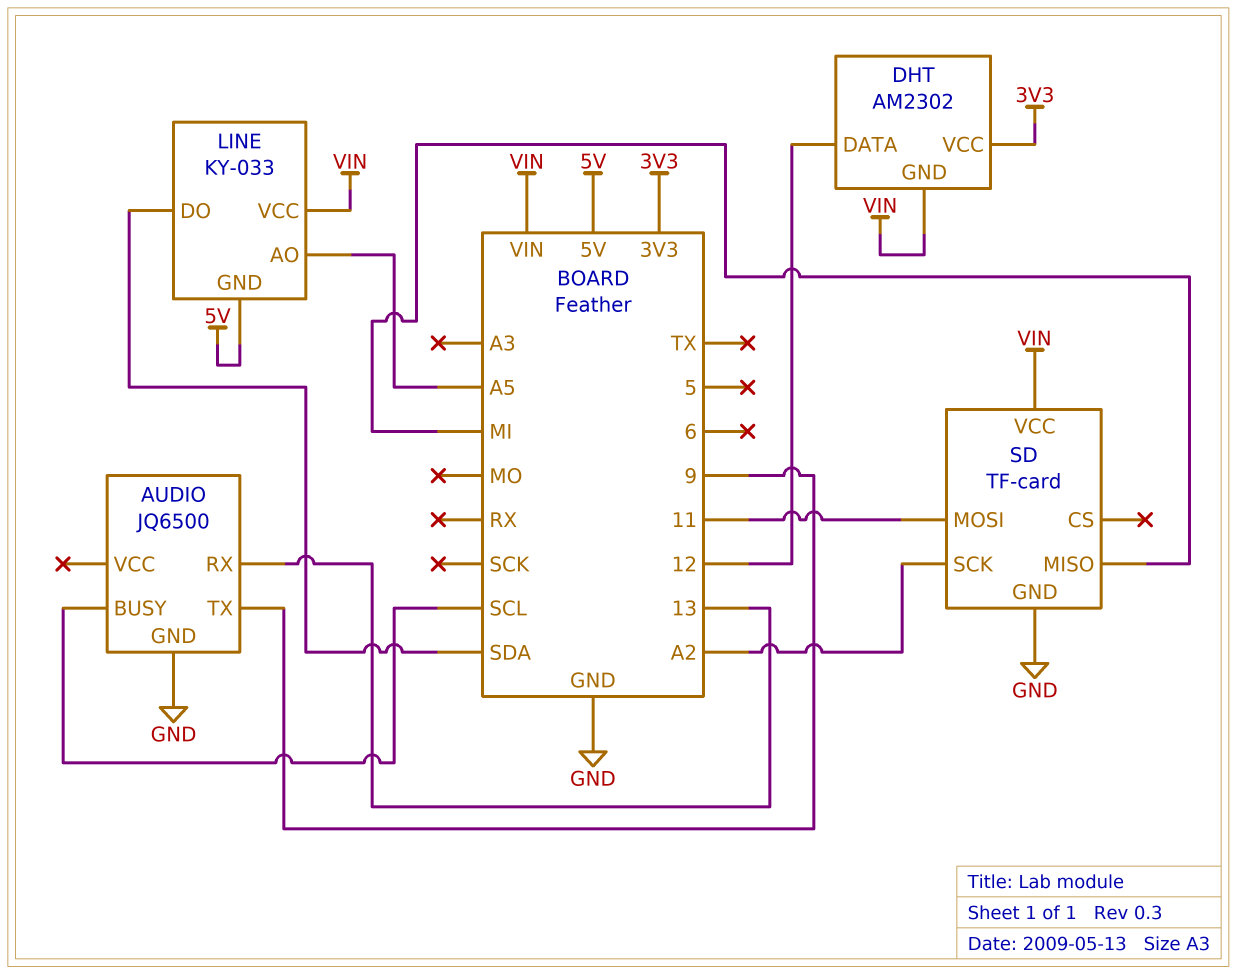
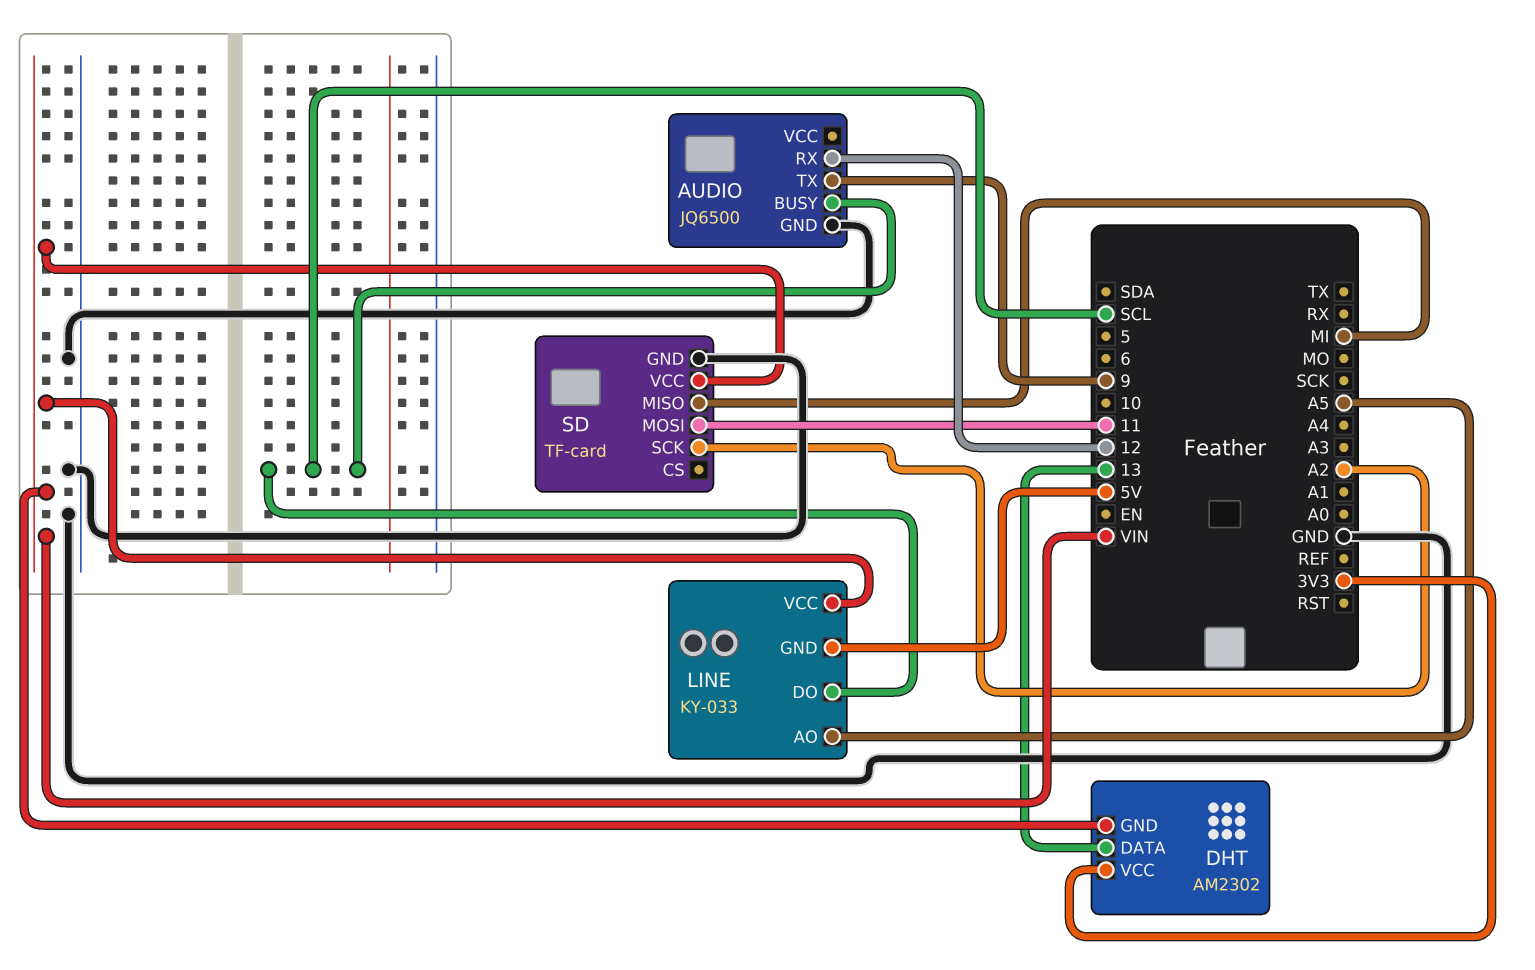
AUDIO pin RX: 13 -> 12
DHT pin DATA: 12 -> 13
LINE pin DO: SDA -> SCL

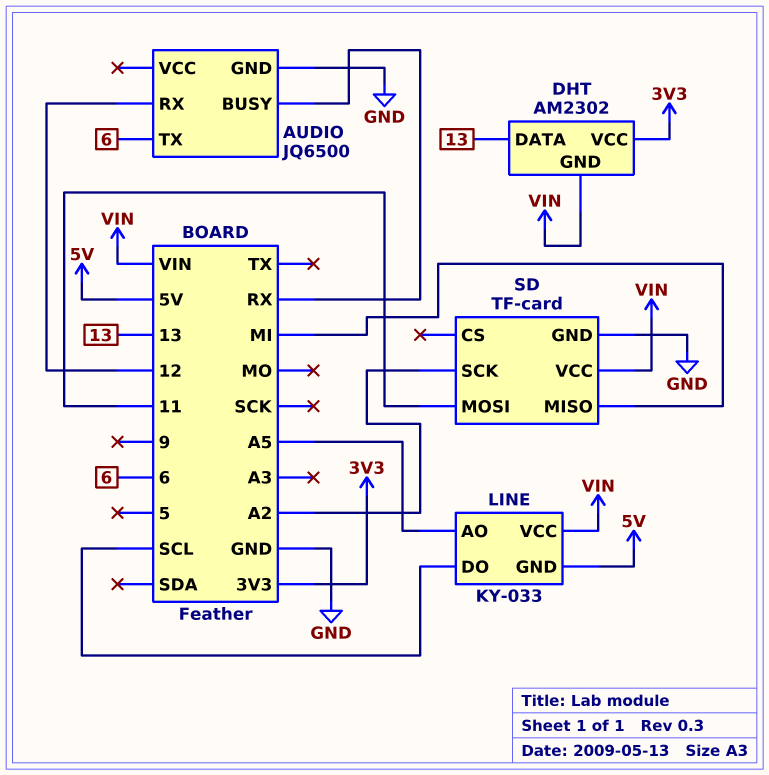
AUDIO pin BUSY: SCL -> RX
AUDIO pin TX: 9 -> 6

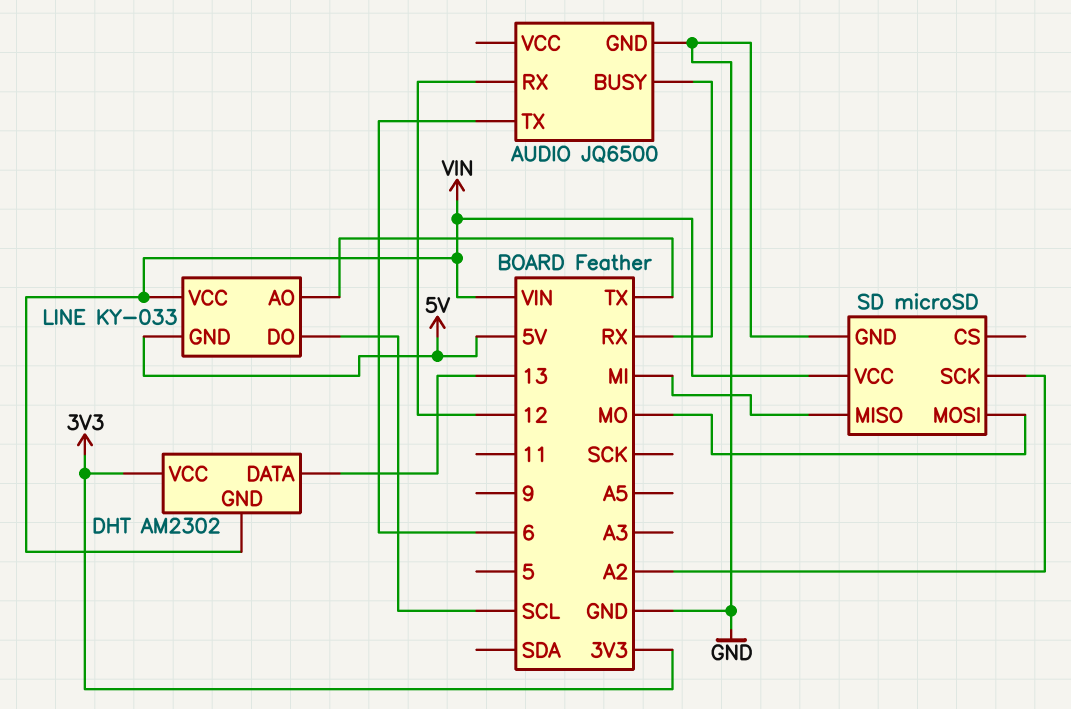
LINE pin AO: A5 -> TX
SD: TF-card -> microSD
SD pin MOSI: 11 -> MO

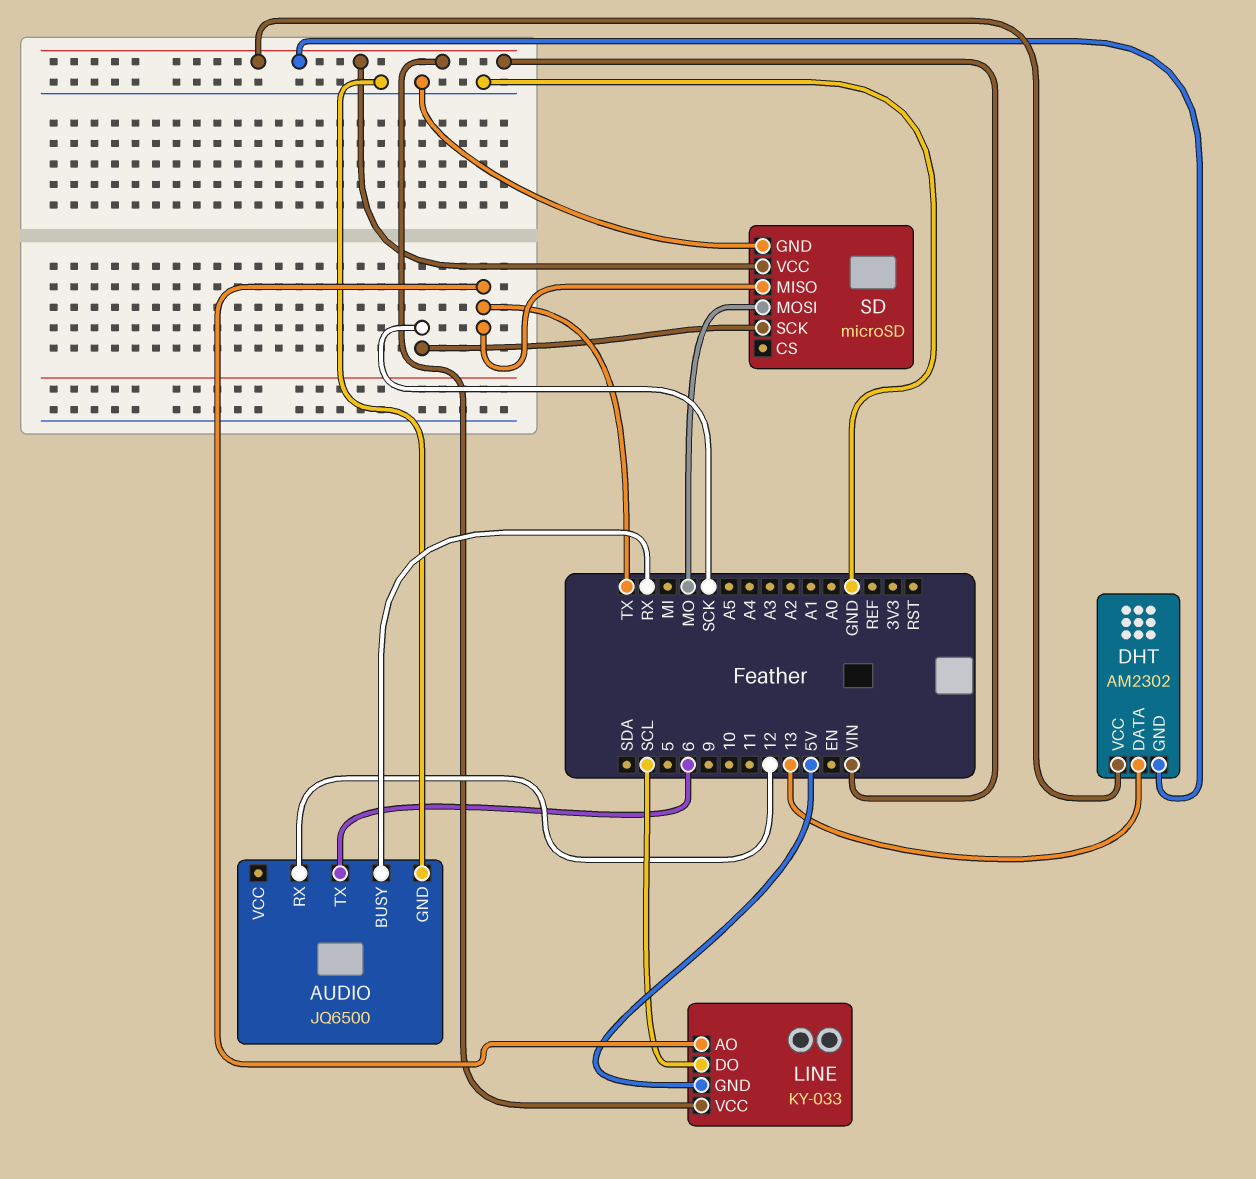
DHT pin VCC: 3V3 -> VIN
SD pin MISO: MI -> TX
SD pin SCK: A2 -> SCK

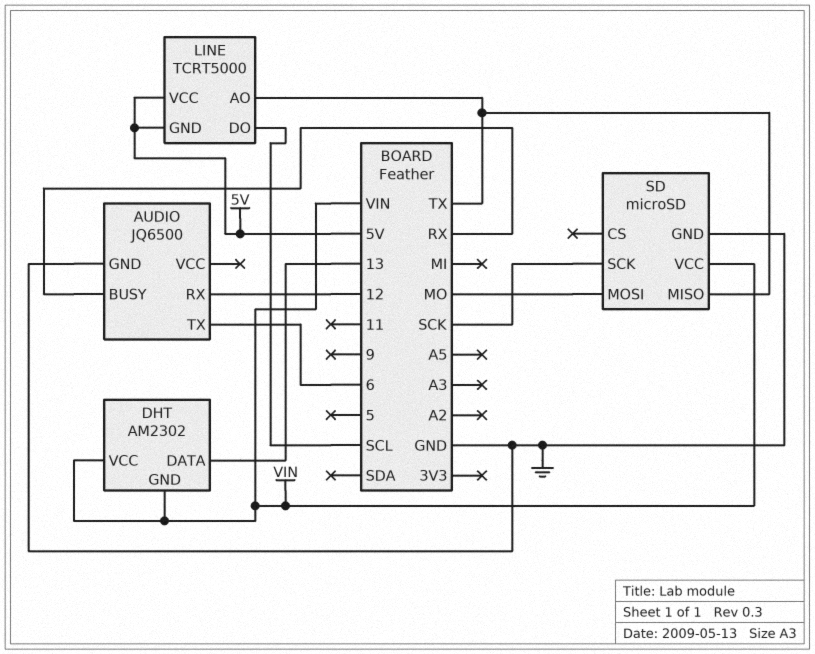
LINE: KY-033 -> TCRT5000
LINE pin VCC: VIN -> 5V

